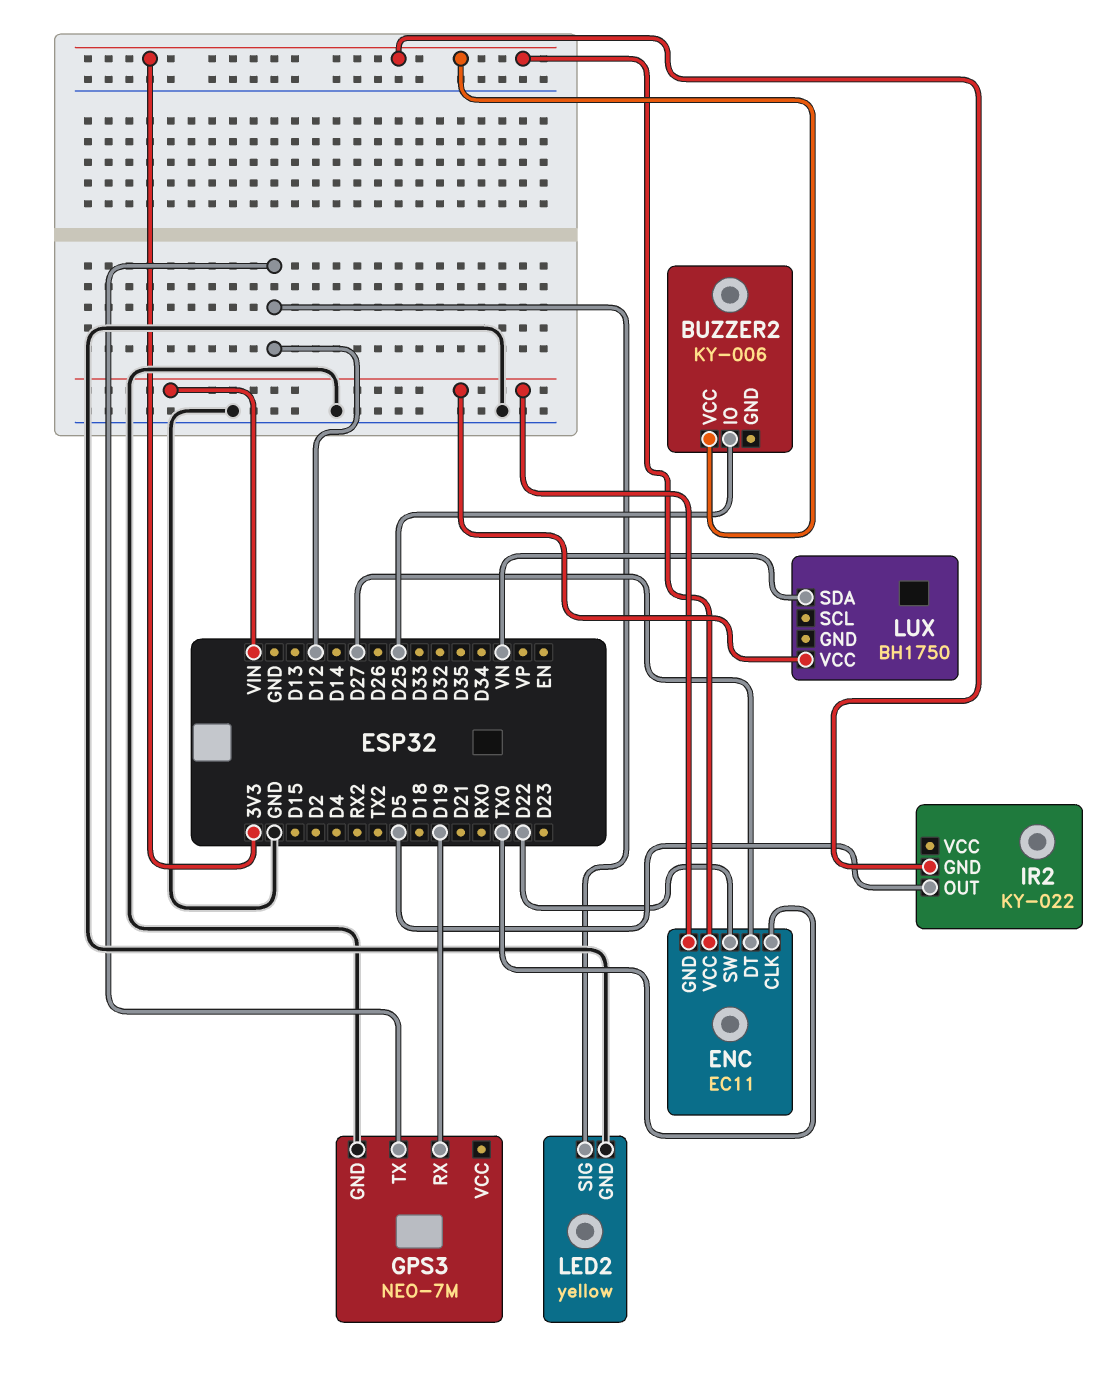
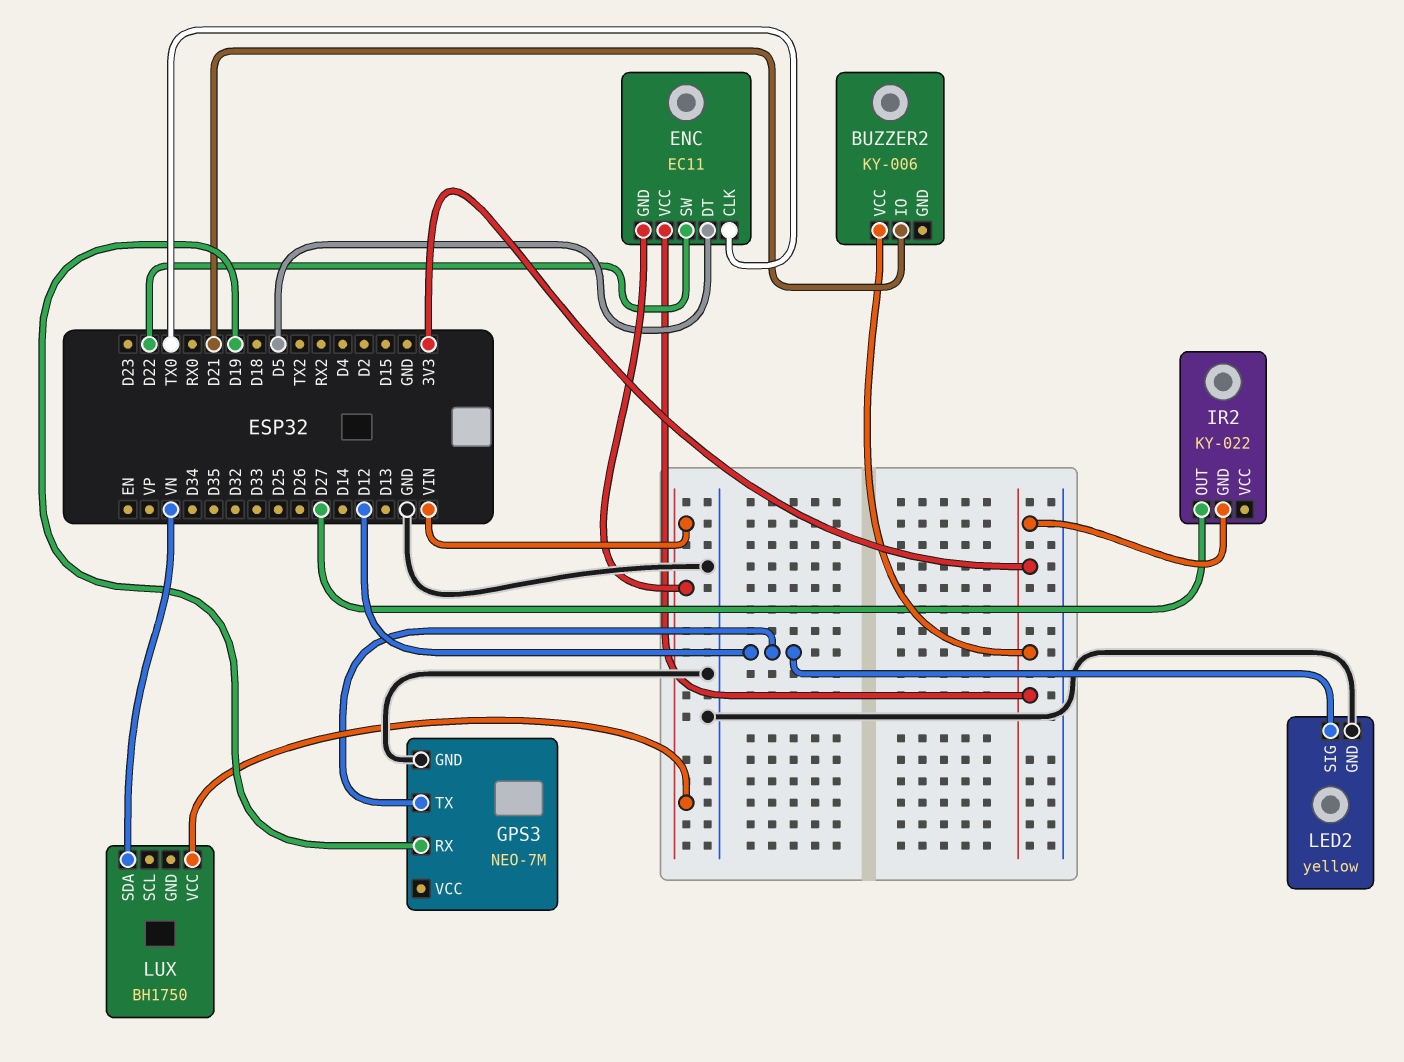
BUZZER2 pin IO: D25 -> D21
ENC pin DT: D27 -> D5
IR2 pin OUT: D5 -> D27

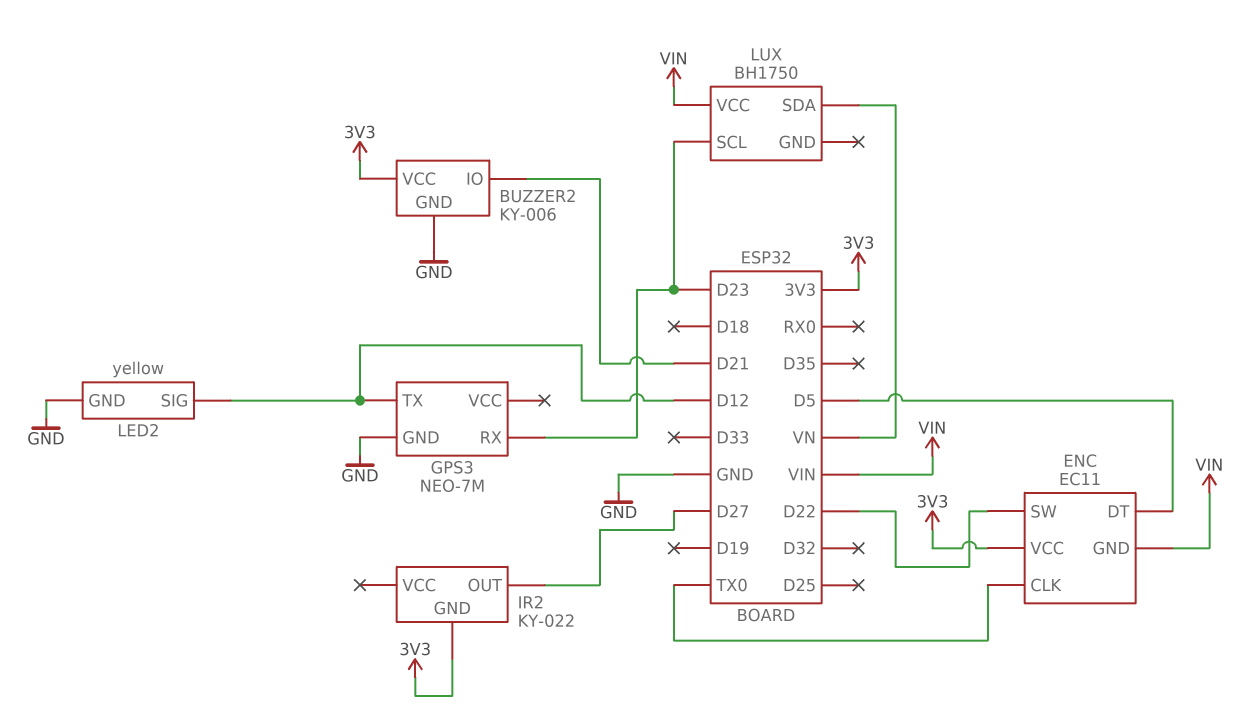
BUZZER2 pin GND: none -> GND
GPS3 pin RX: D19 -> D23
LUX pin SCL: none -> D23

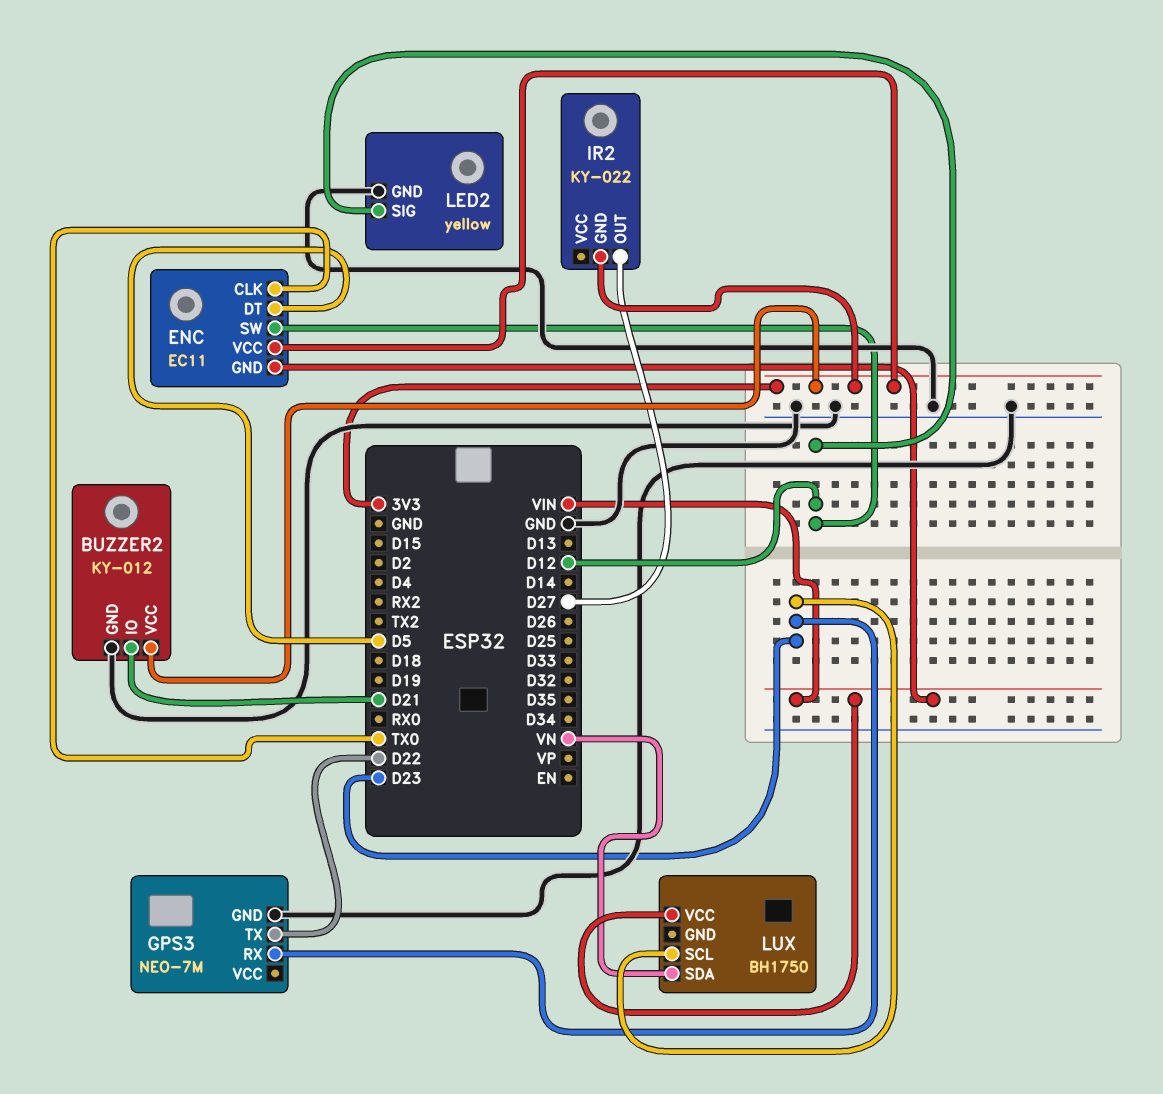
BUZZER2: KY-006 -> KY-012
ENC pin SW: D22 -> D12
GPS3 pin TX: D12 -> D22

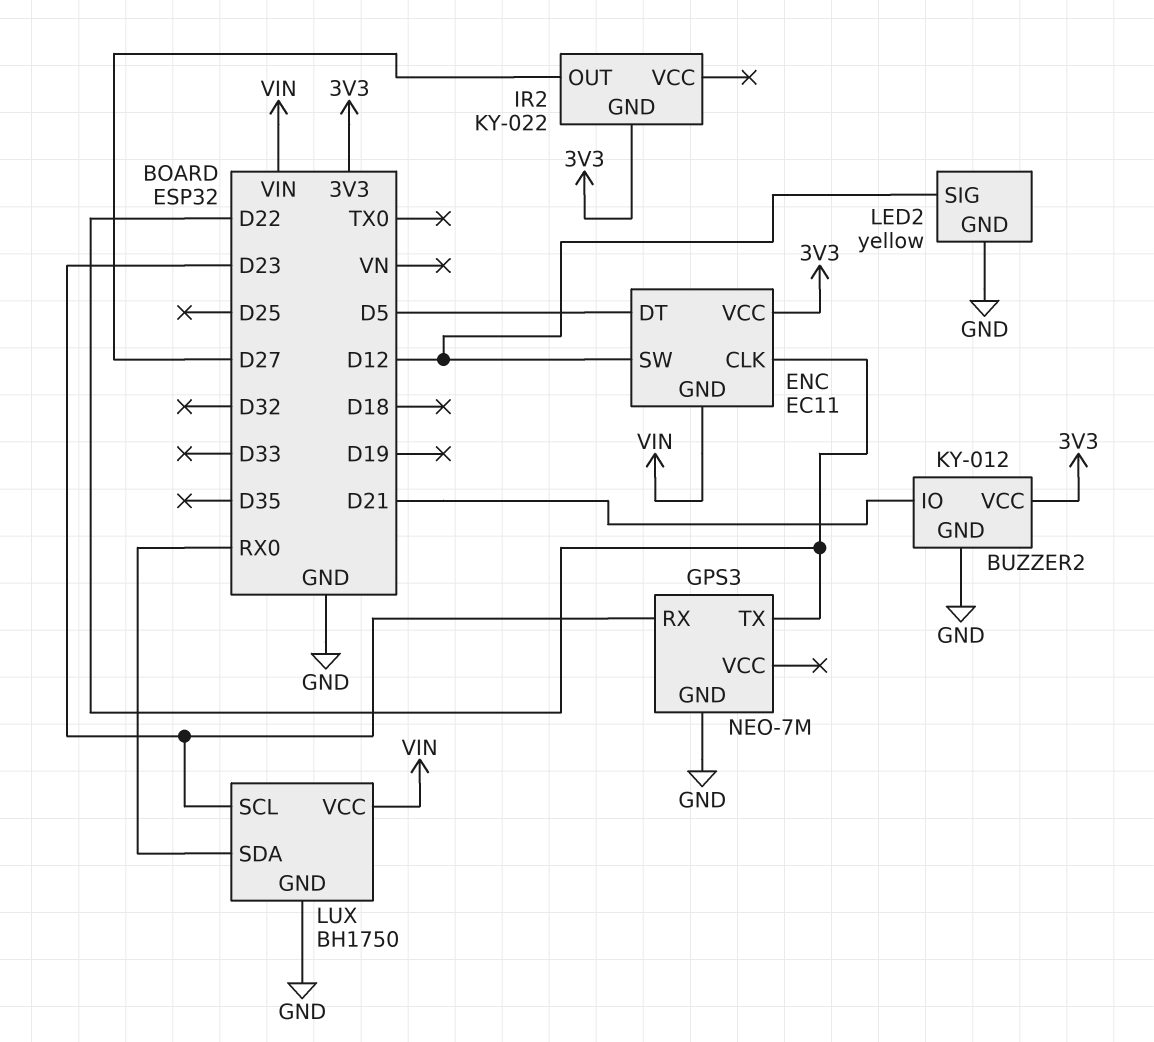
ENC pin CLK: TX0 -> D22
LUX pin GND: none -> GND
LUX pin SDA: VN -> RX0

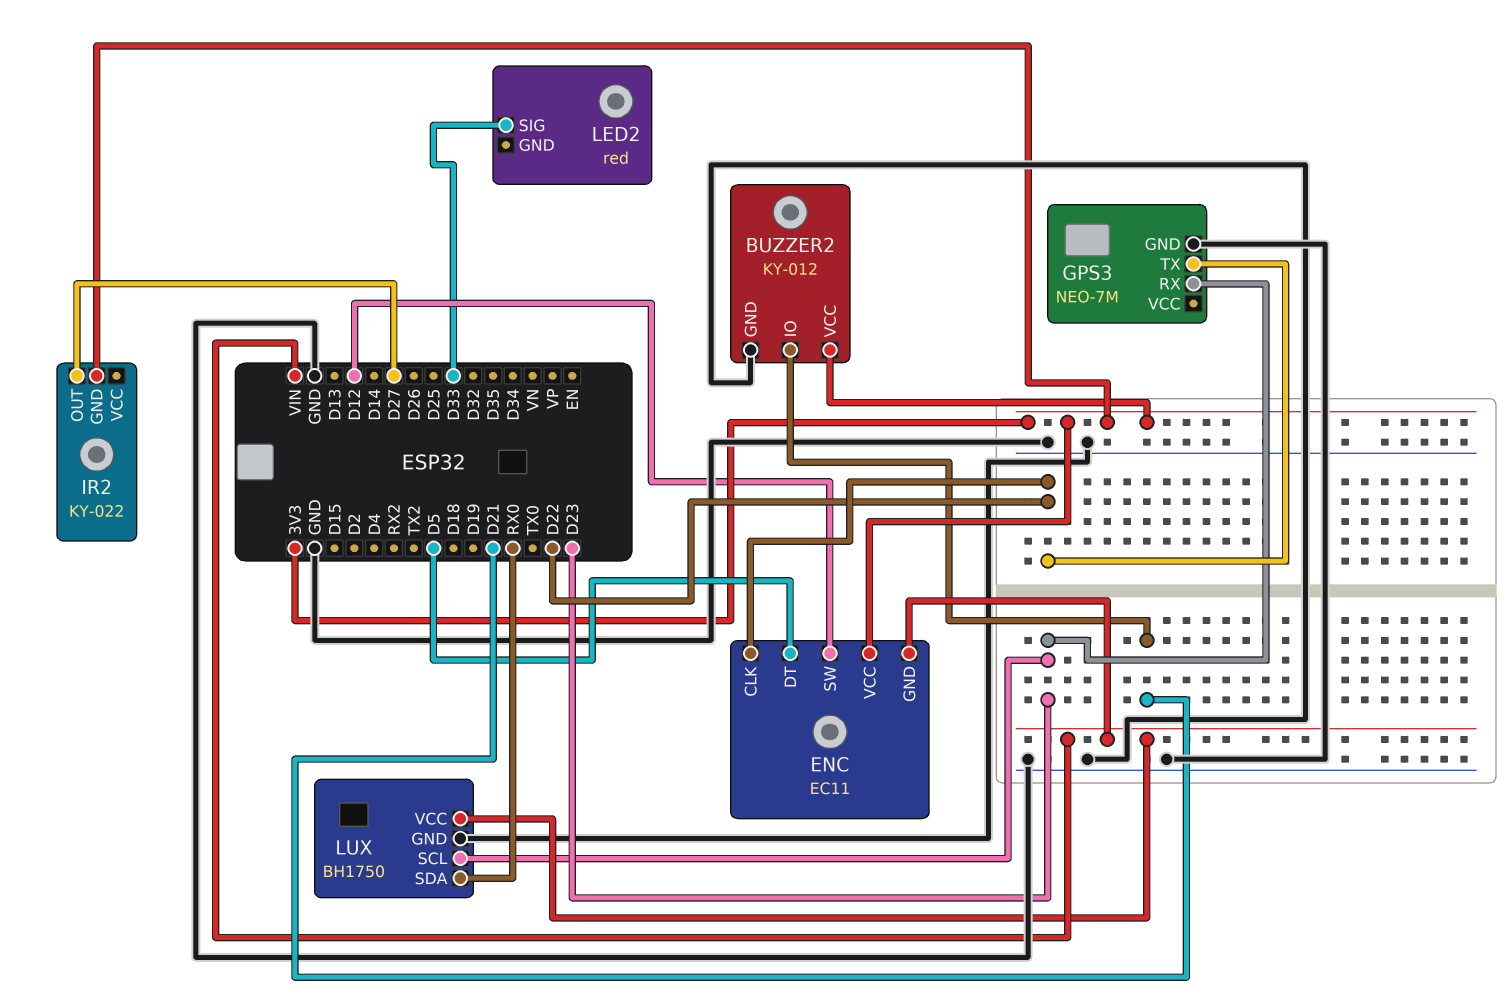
LED2: yellow -> red
LED2 pin GND: GND -> none
LED2 pin SIG: D12 -> D33

